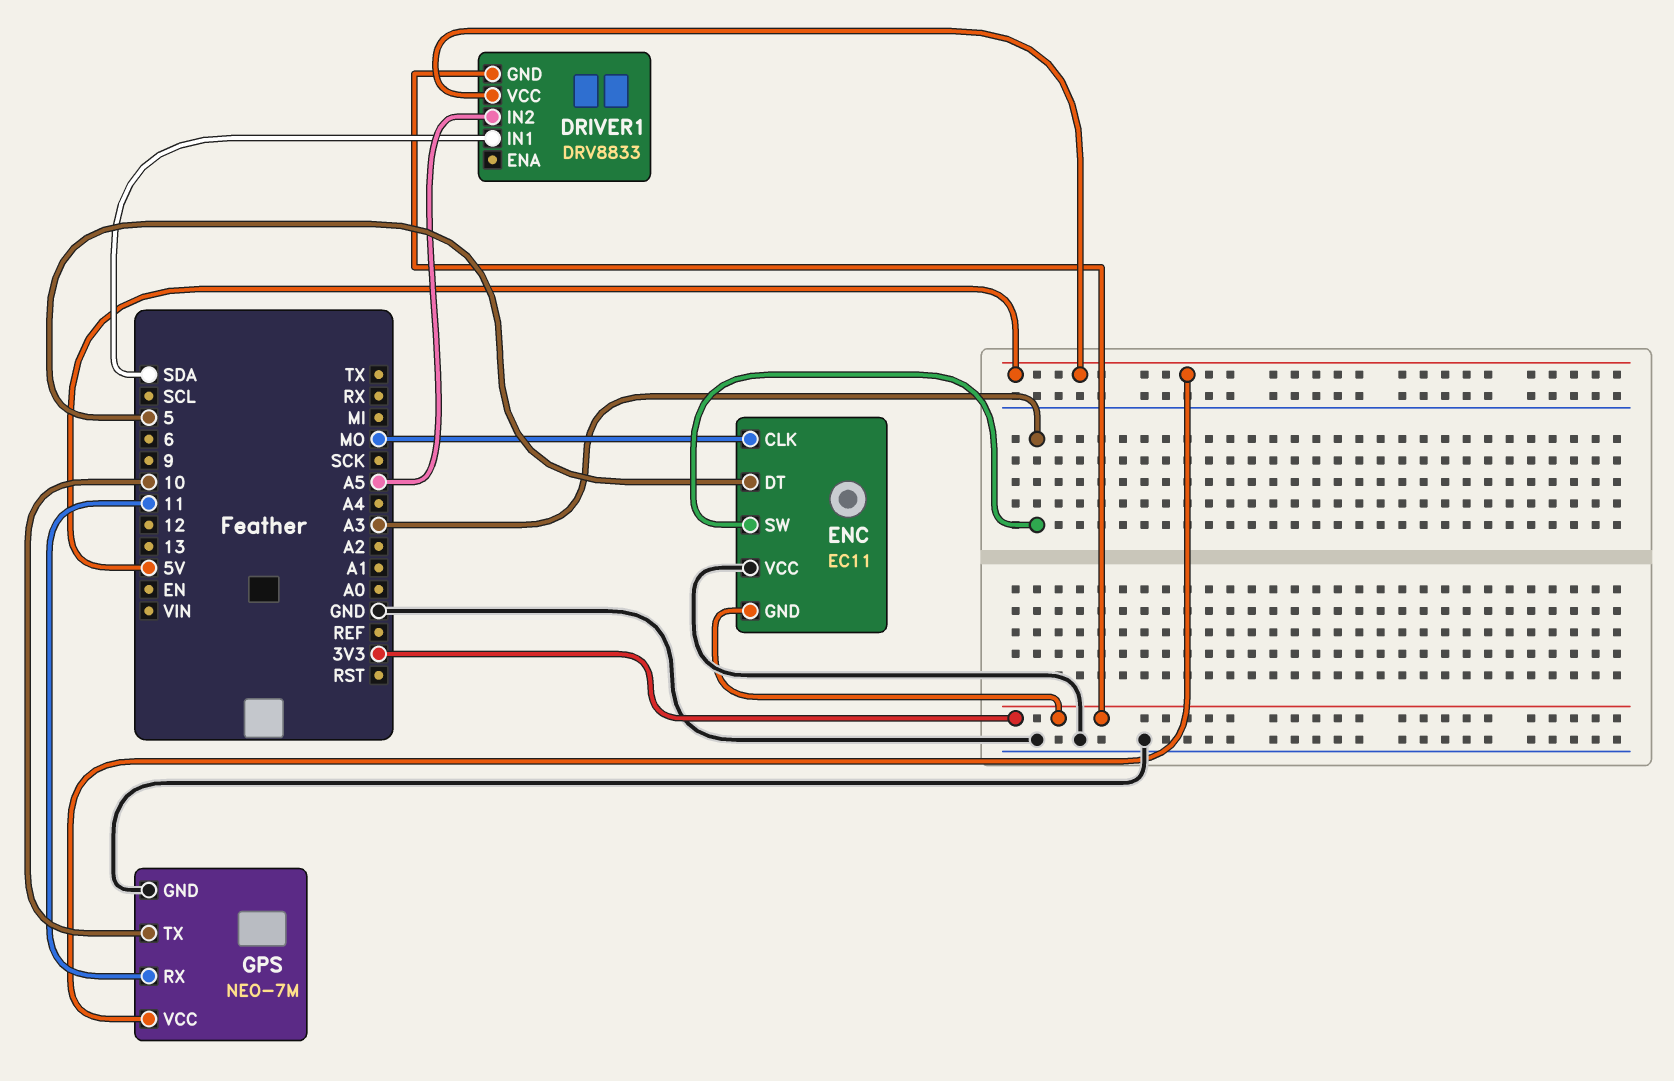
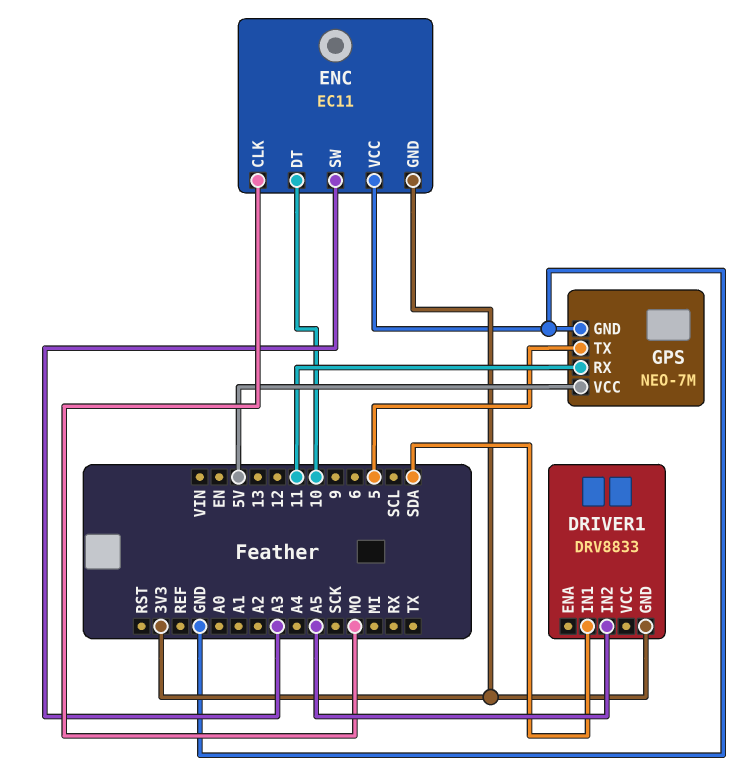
DRIVER1 pin VCC: 5V -> none
ENC pin DT: 5 -> 10
GPS pin TX: 10 -> 5

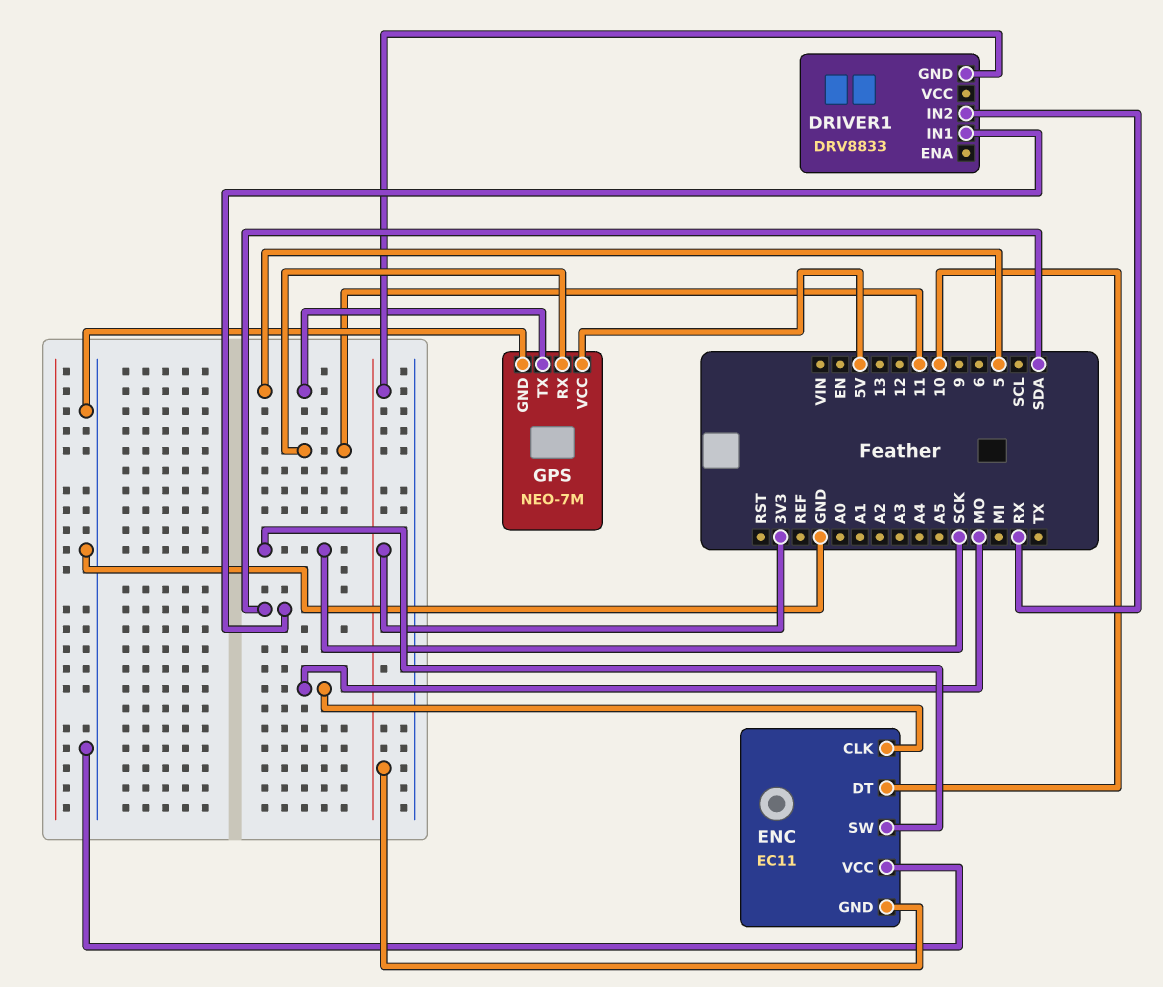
DRIVER1 pin IN2: A5 -> RX
ENC pin SW: A3 -> SCK

